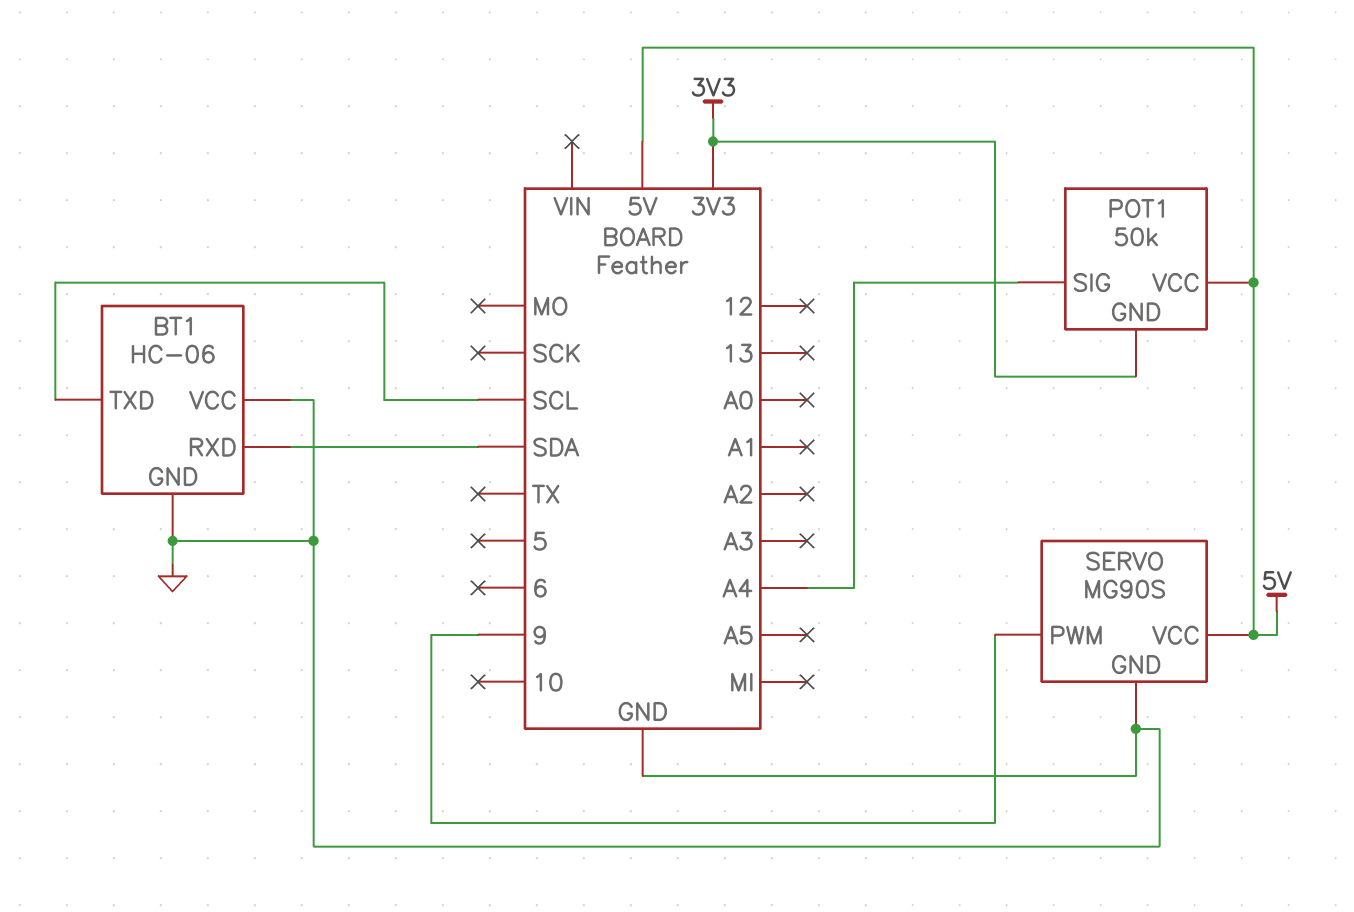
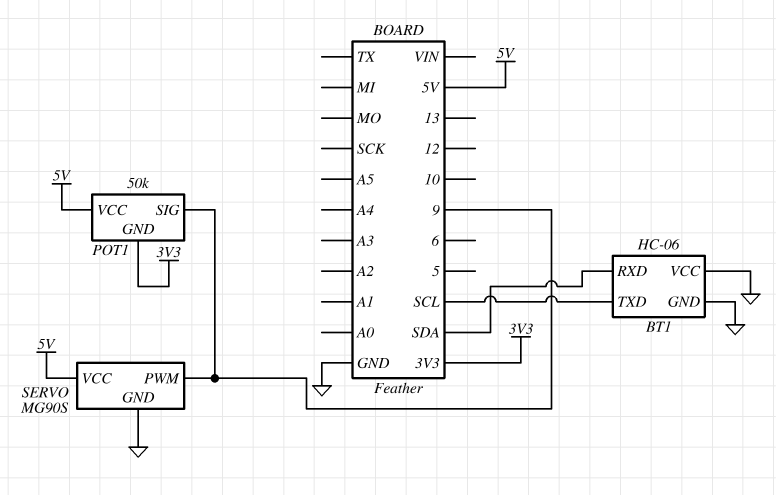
POT1 pin SIG: A4 -> 9

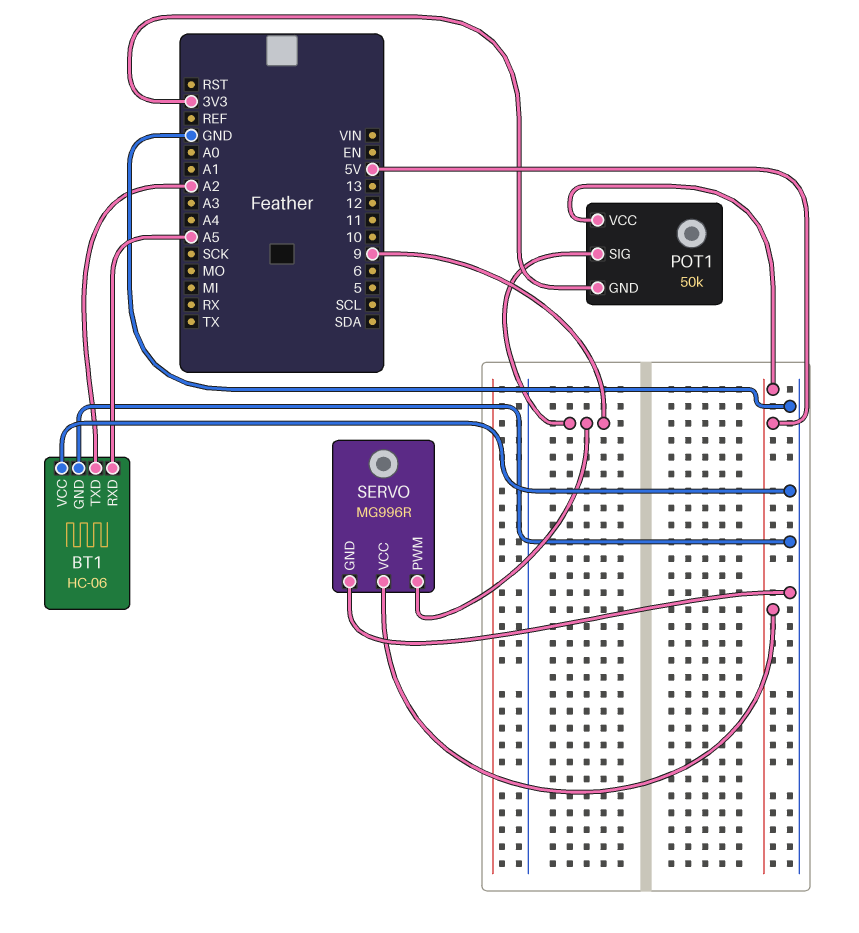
BT1 pin RXD: SDA -> A5
BT1 pin TXD: SCL -> A2
SERVO: MG90S -> MG996R

